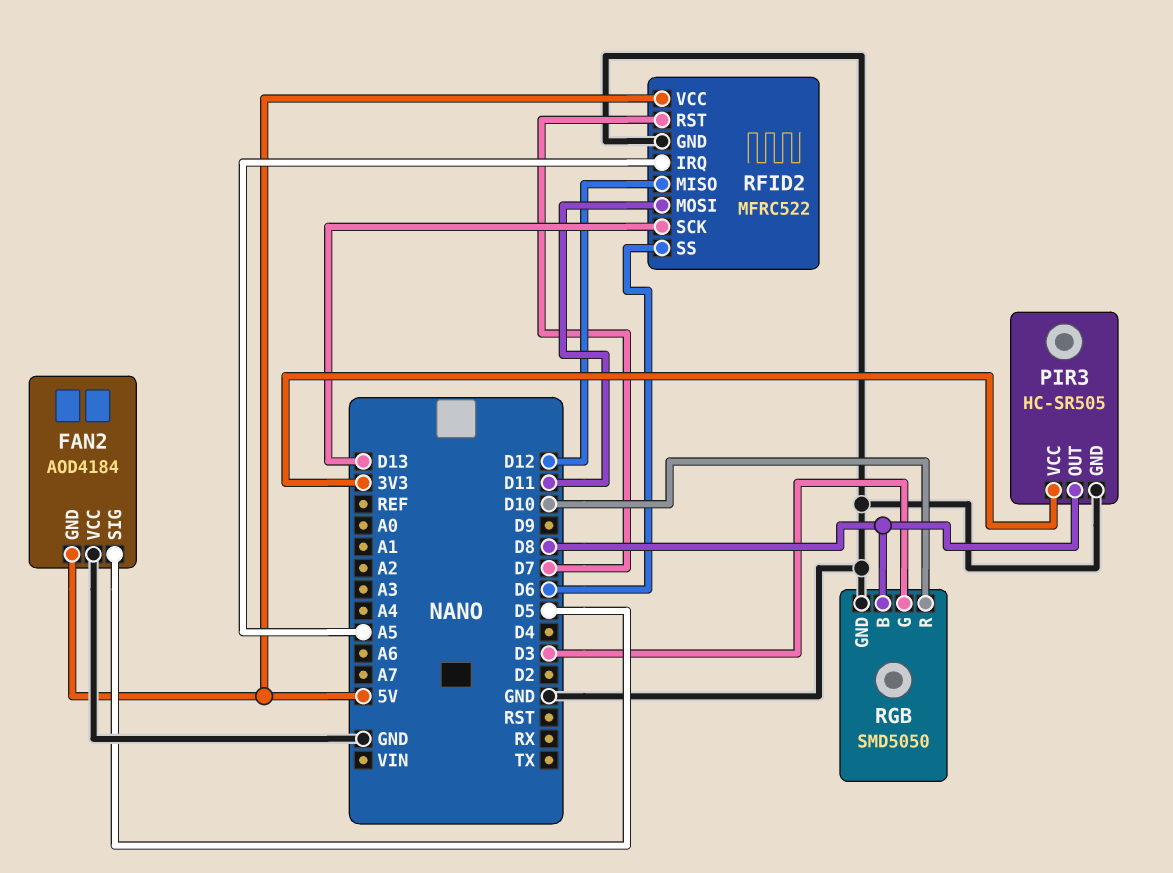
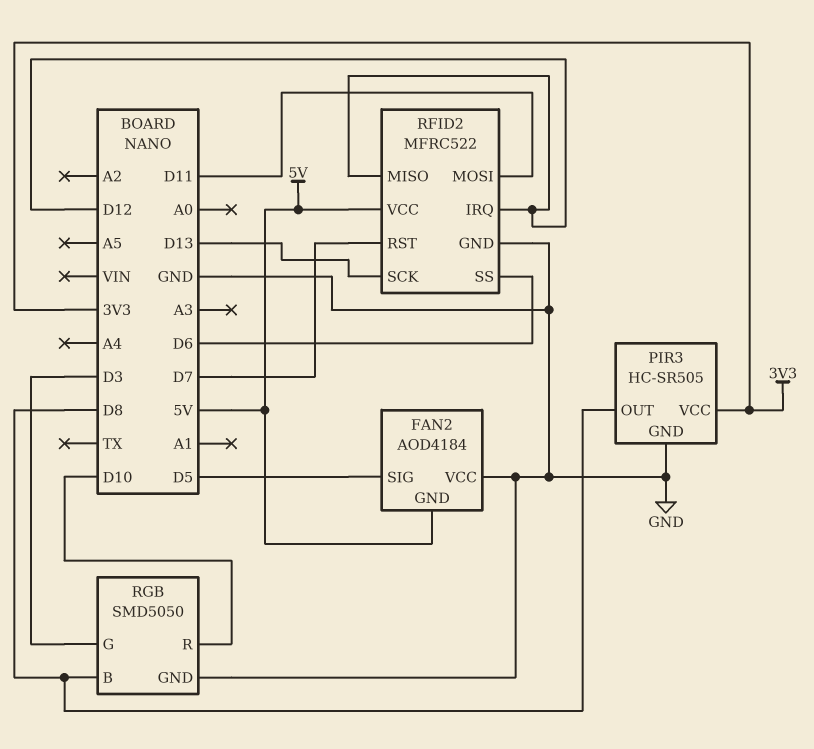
RFID2 pin IRQ: A5 -> D12

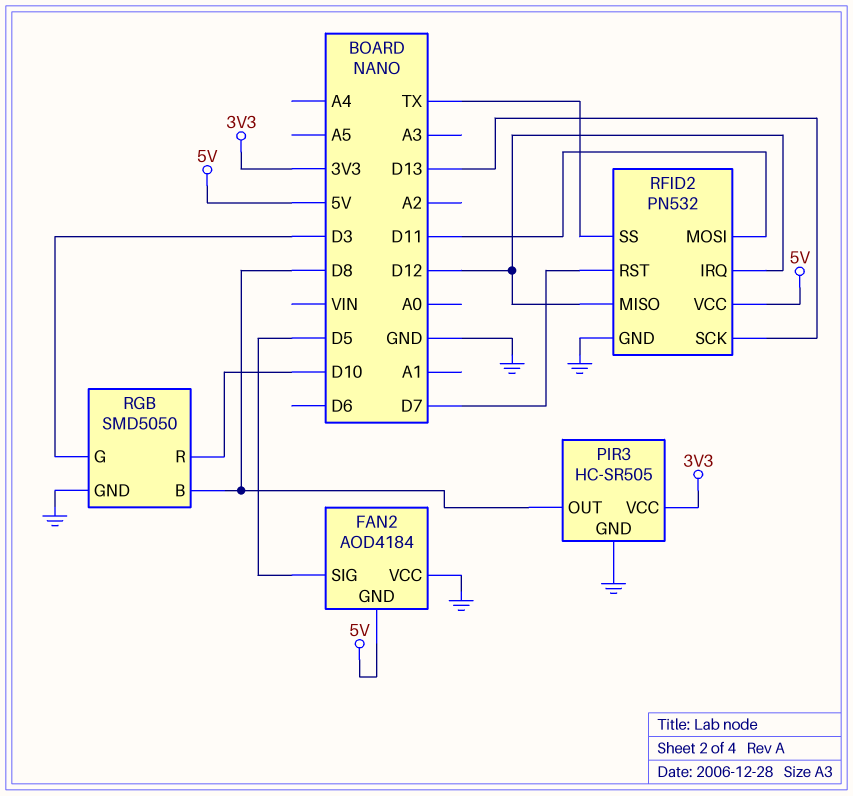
RFID2: MFRC522 -> PN532
RFID2 pin SS: D6 -> TX

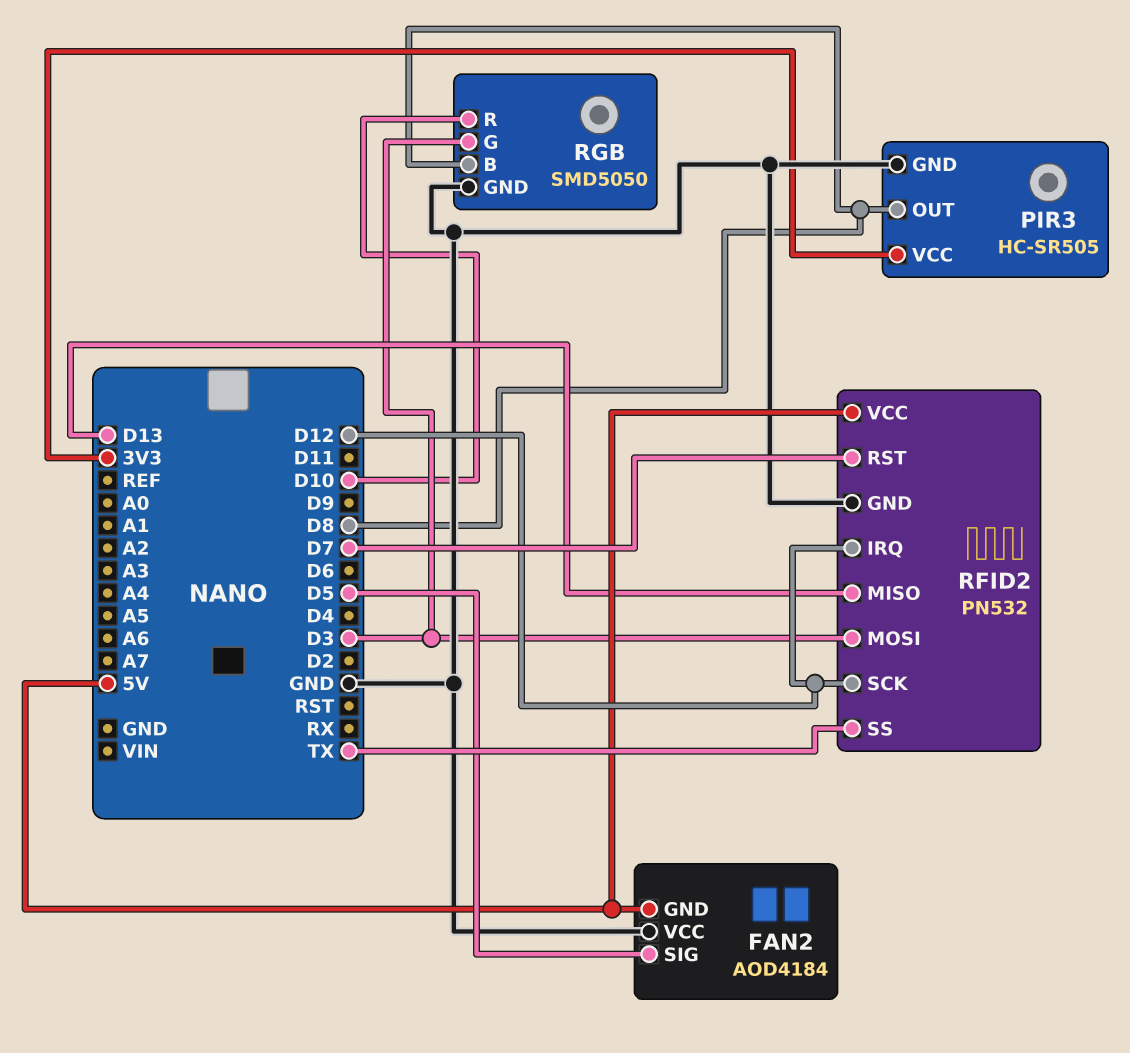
RFID2 pin MISO: D12 -> D13
RFID2 pin MOSI: D11 -> D3
RFID2 pin SCK: D13 -> D12

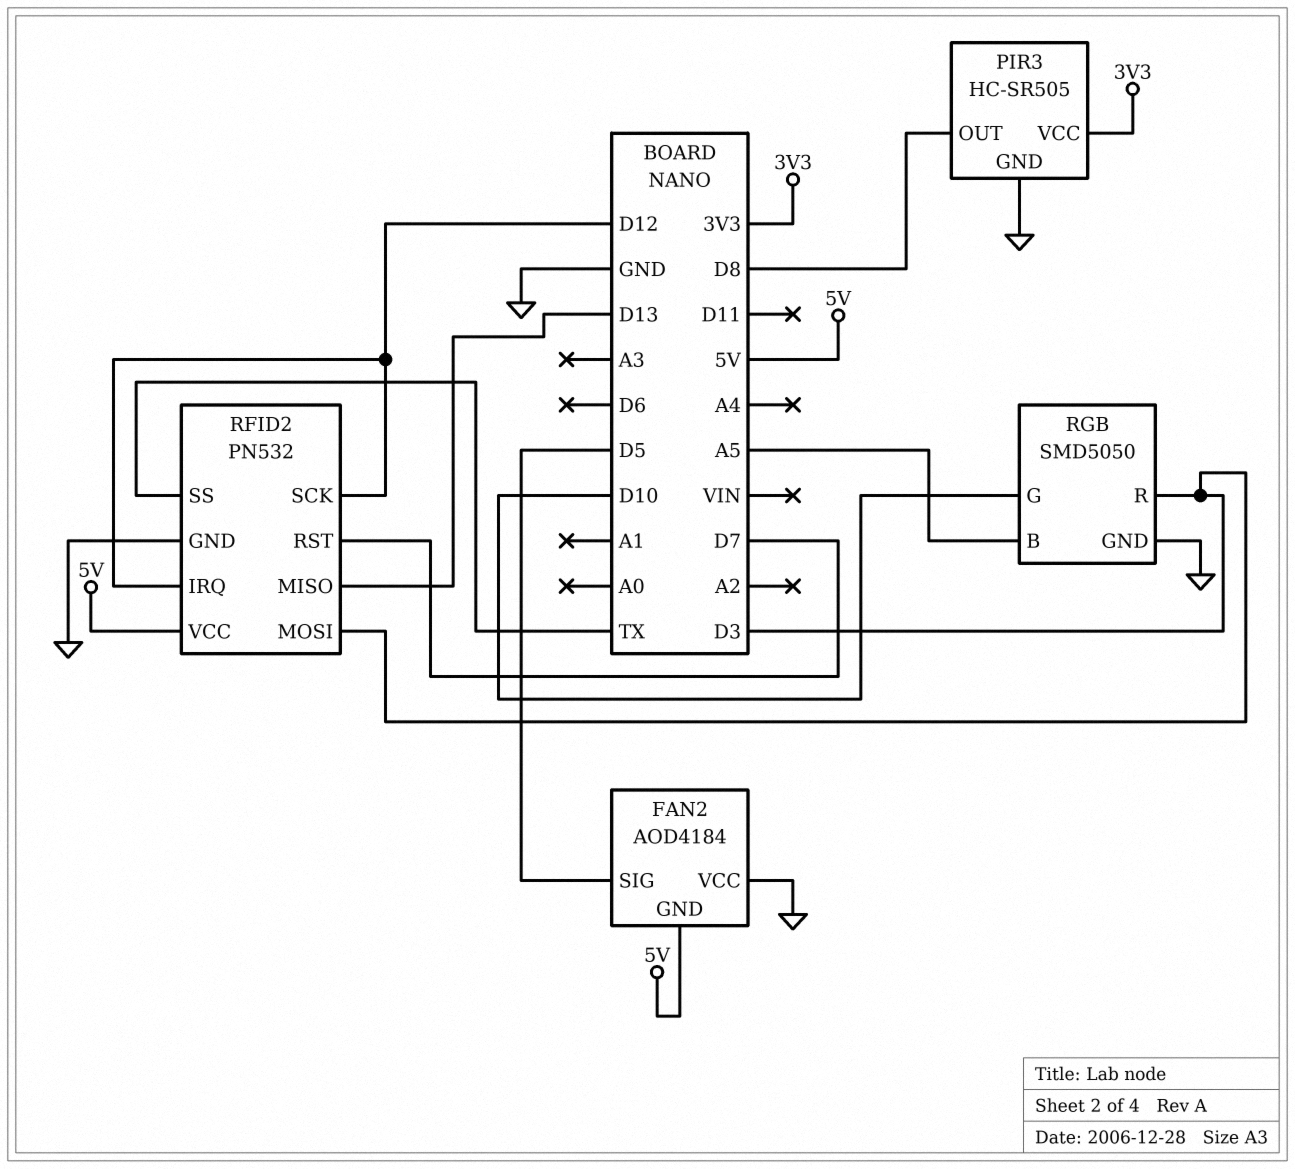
RGB pin B: D8 -> A5
RGB pin G: D3 -> D10
RGB pin R: D10 -> D3

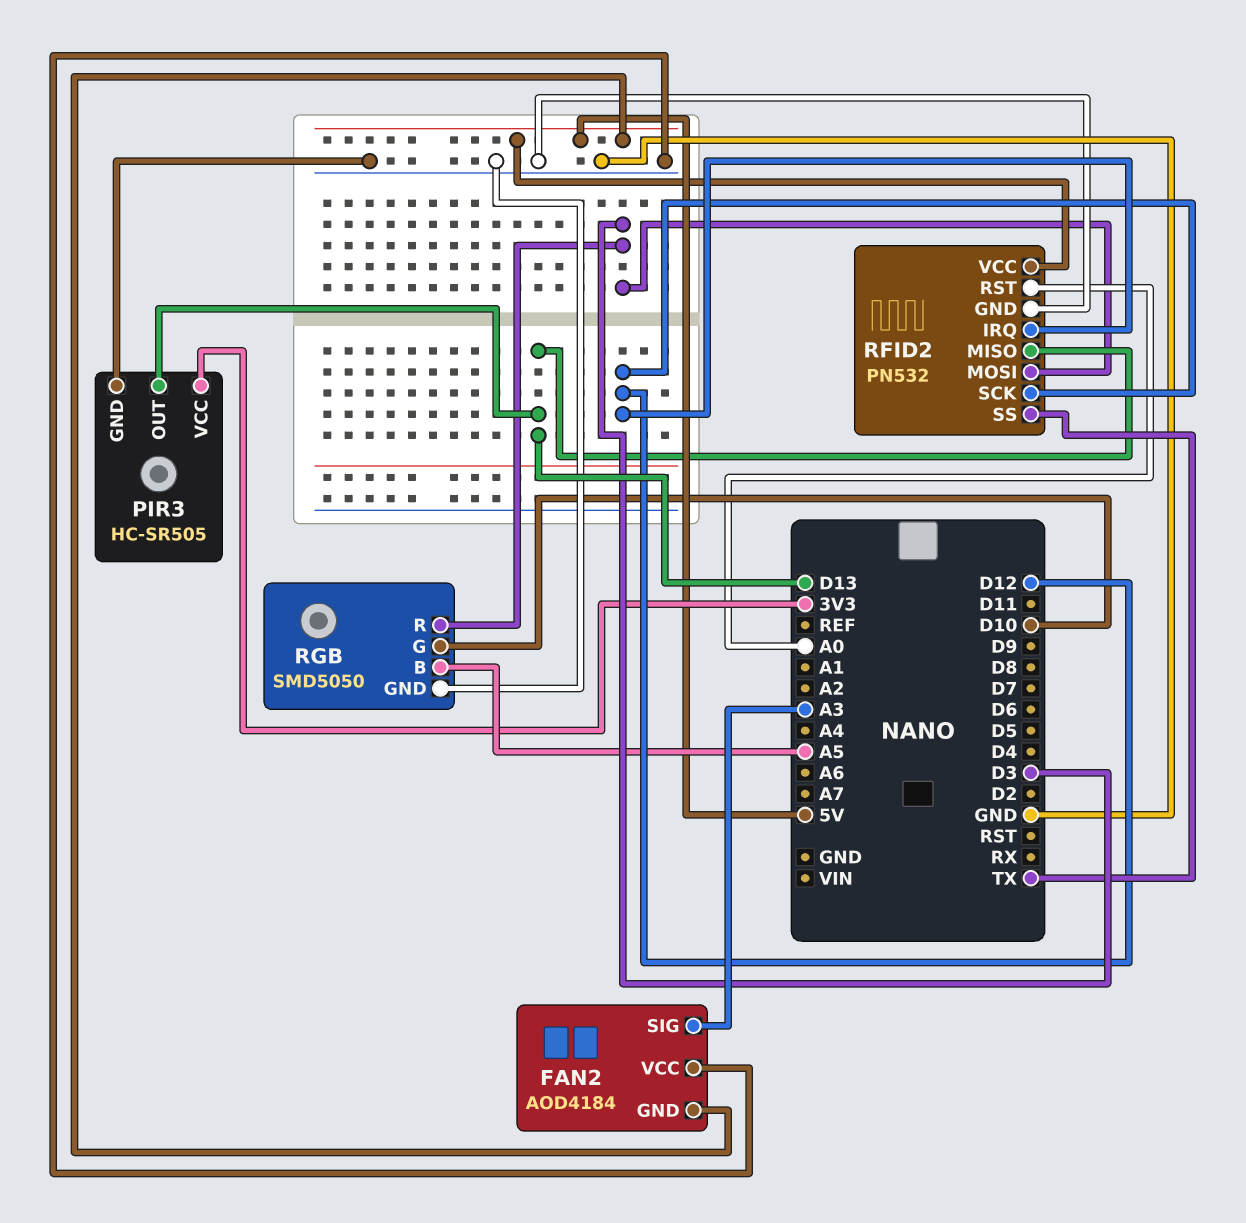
FAN2 pin SIG: D5 -> A3
PIR3 pin OUT: D8 -> D13
RFID2 pin RST: D7 -> A0

